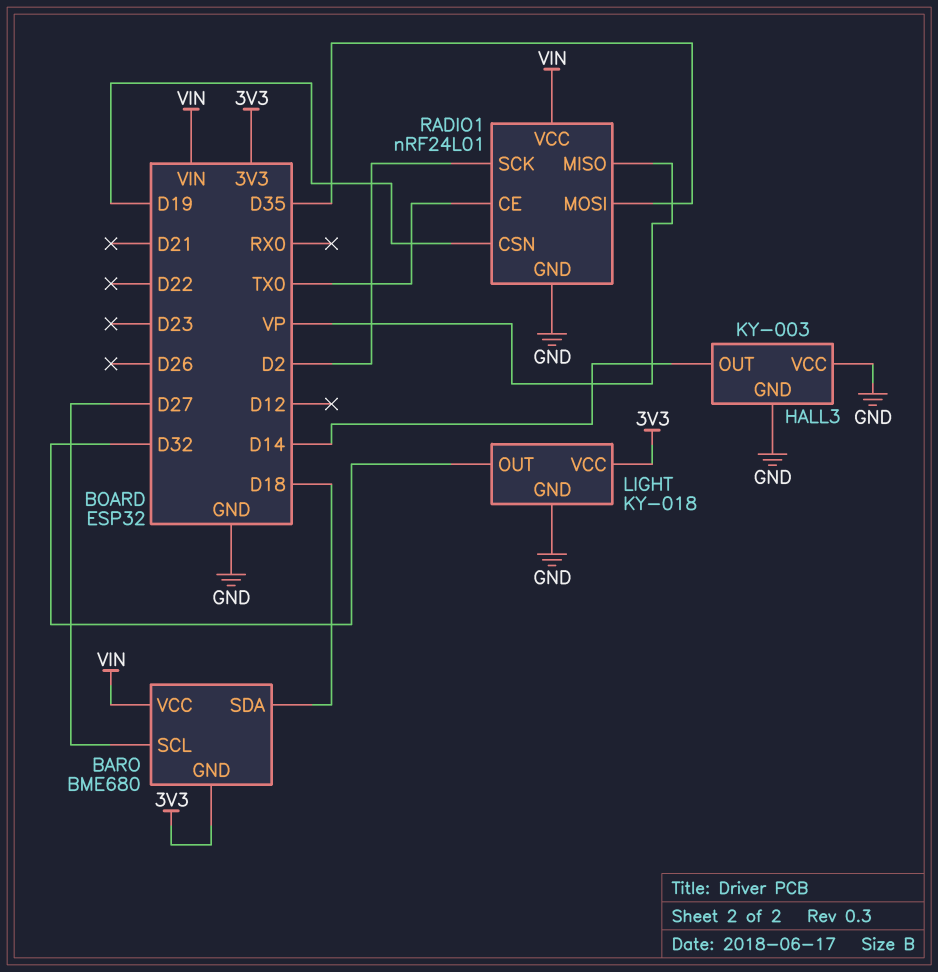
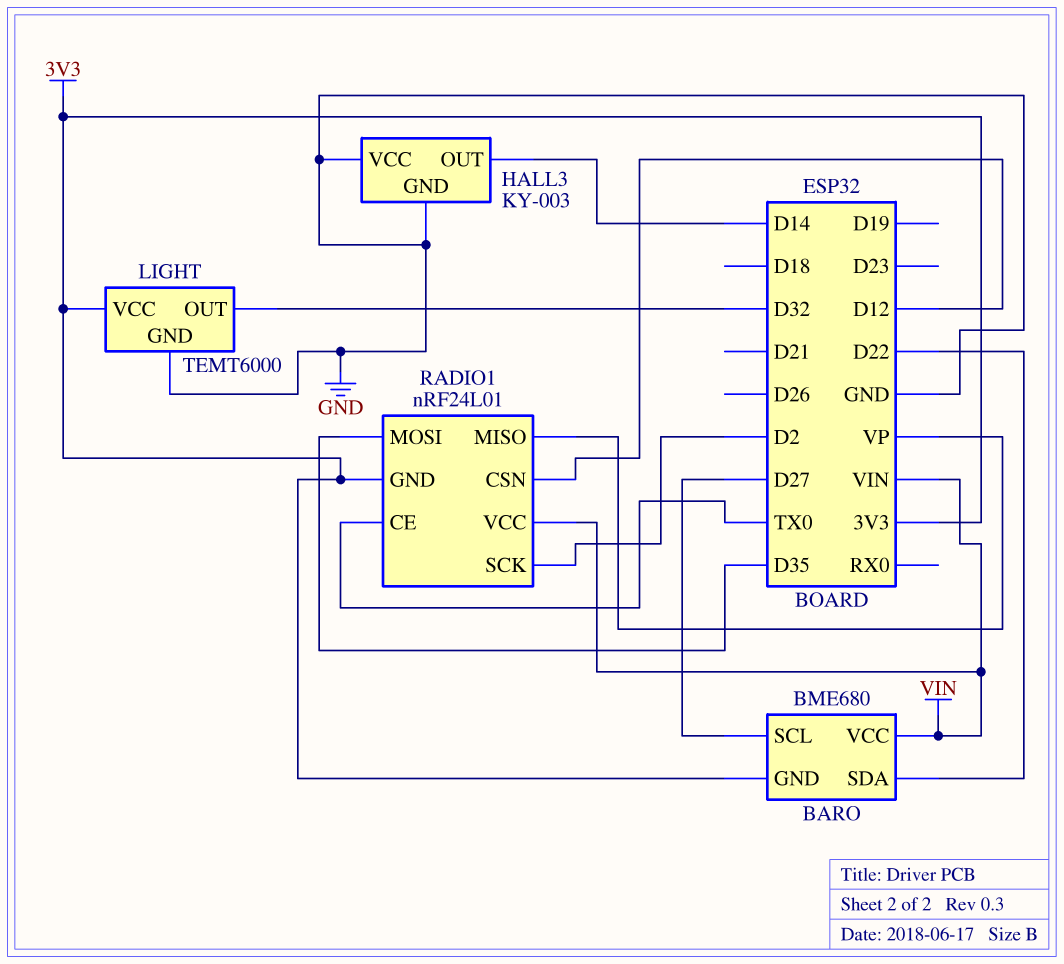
BARO pin SDA: D18 -> D22
LIGHT: KY-018 -> TEMT6000
RADIO1 pin CSN: D19 -> D12
RADIO1 pin GND: GND -> 3V3

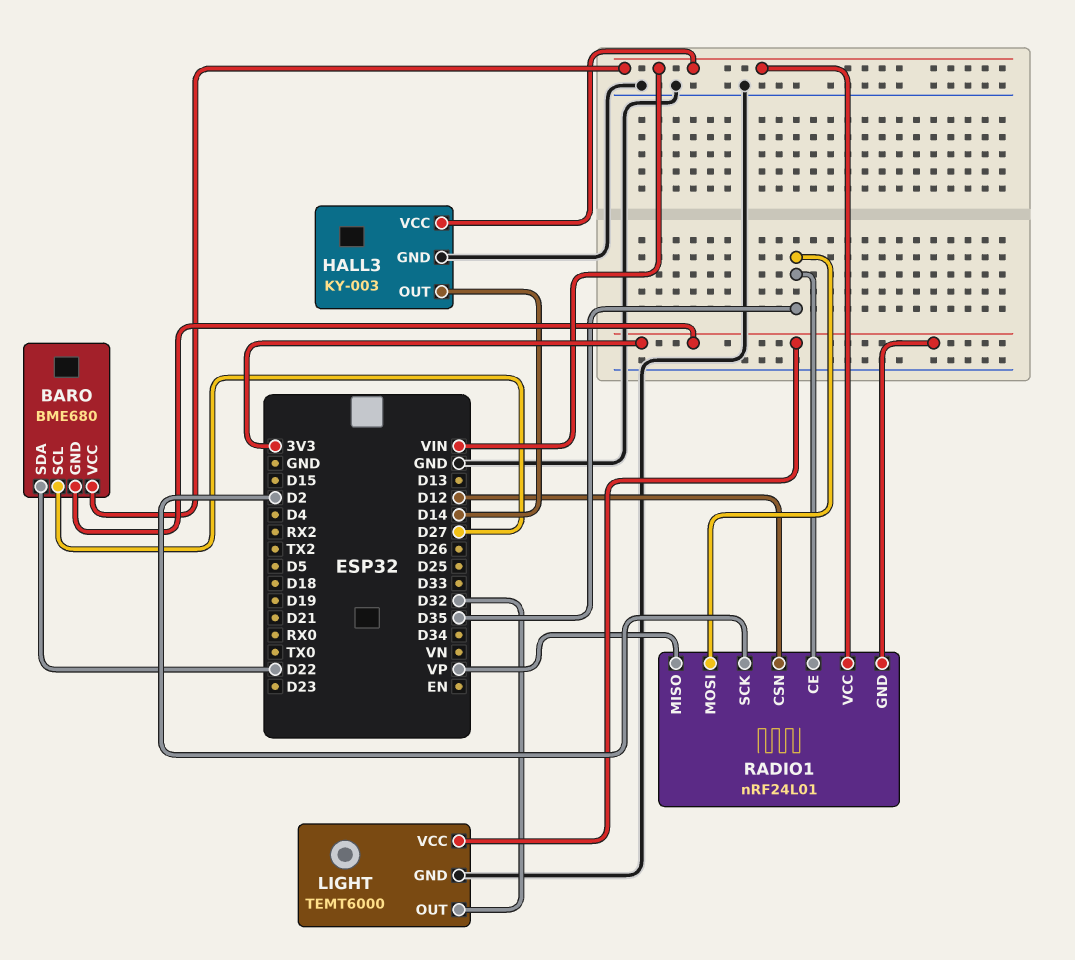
HALL3 pin VCC: GND -> VIN
RADIO1 pin CE: TX0 -> D35

